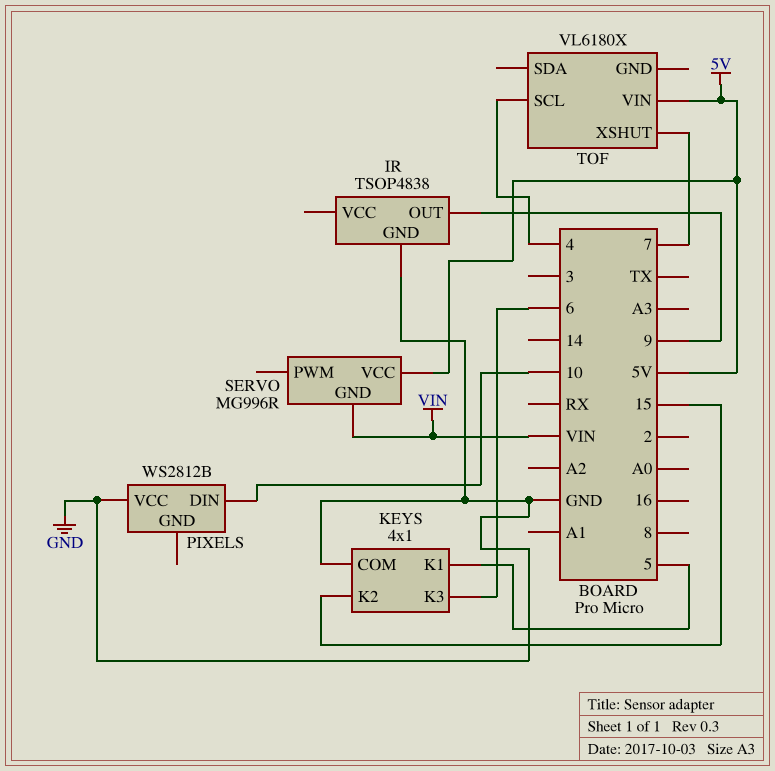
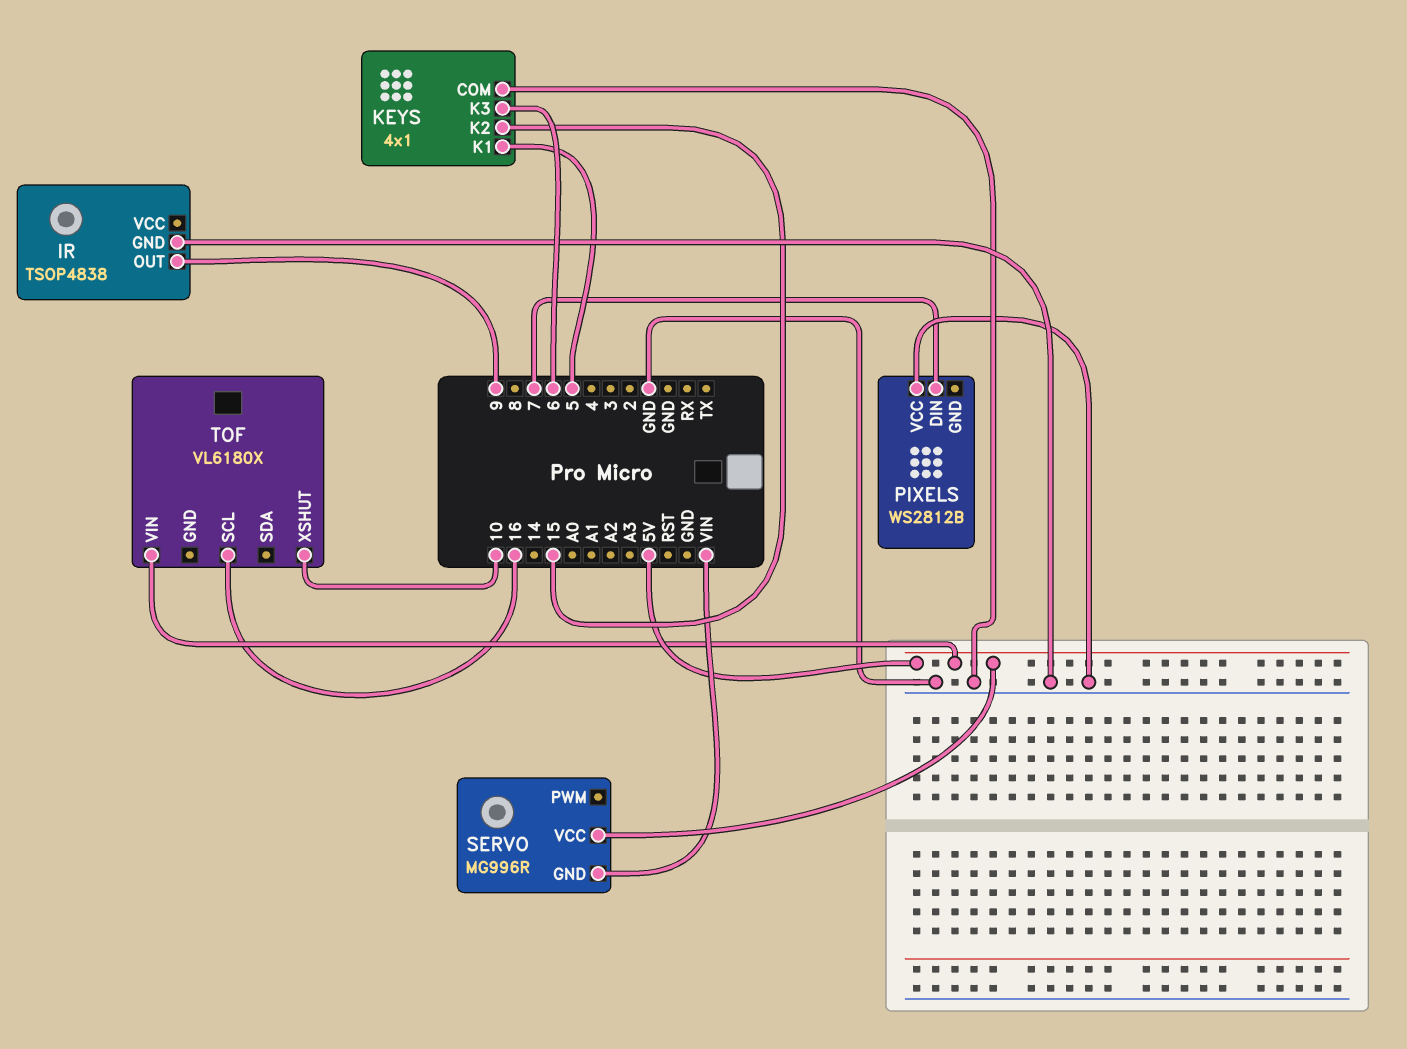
PIXELS pin DIN: 10 -> 7
TOF pin SCL: 4 -> 16
TOF pin XSHUT: 7 -> 10

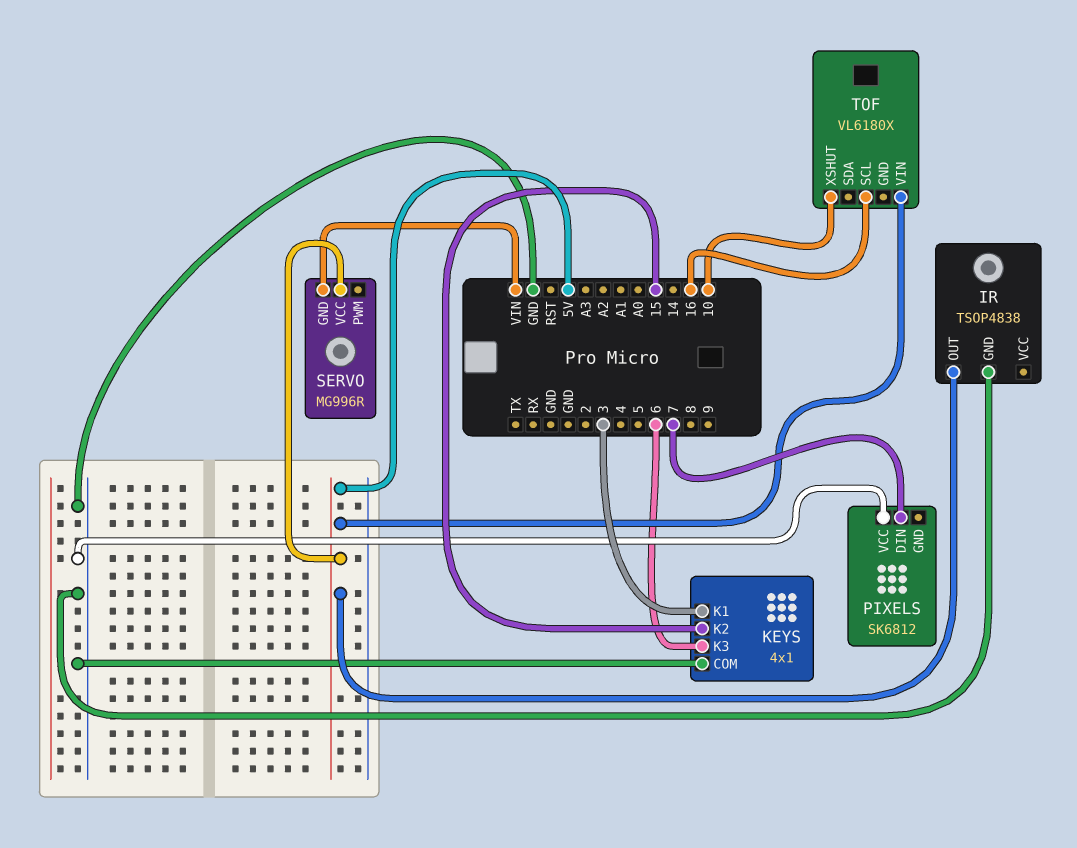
IR pin OUT: 9 -> 5V
KEYS pin K1: 5 -> 3
PIXELS: WS2812B -> SK6812

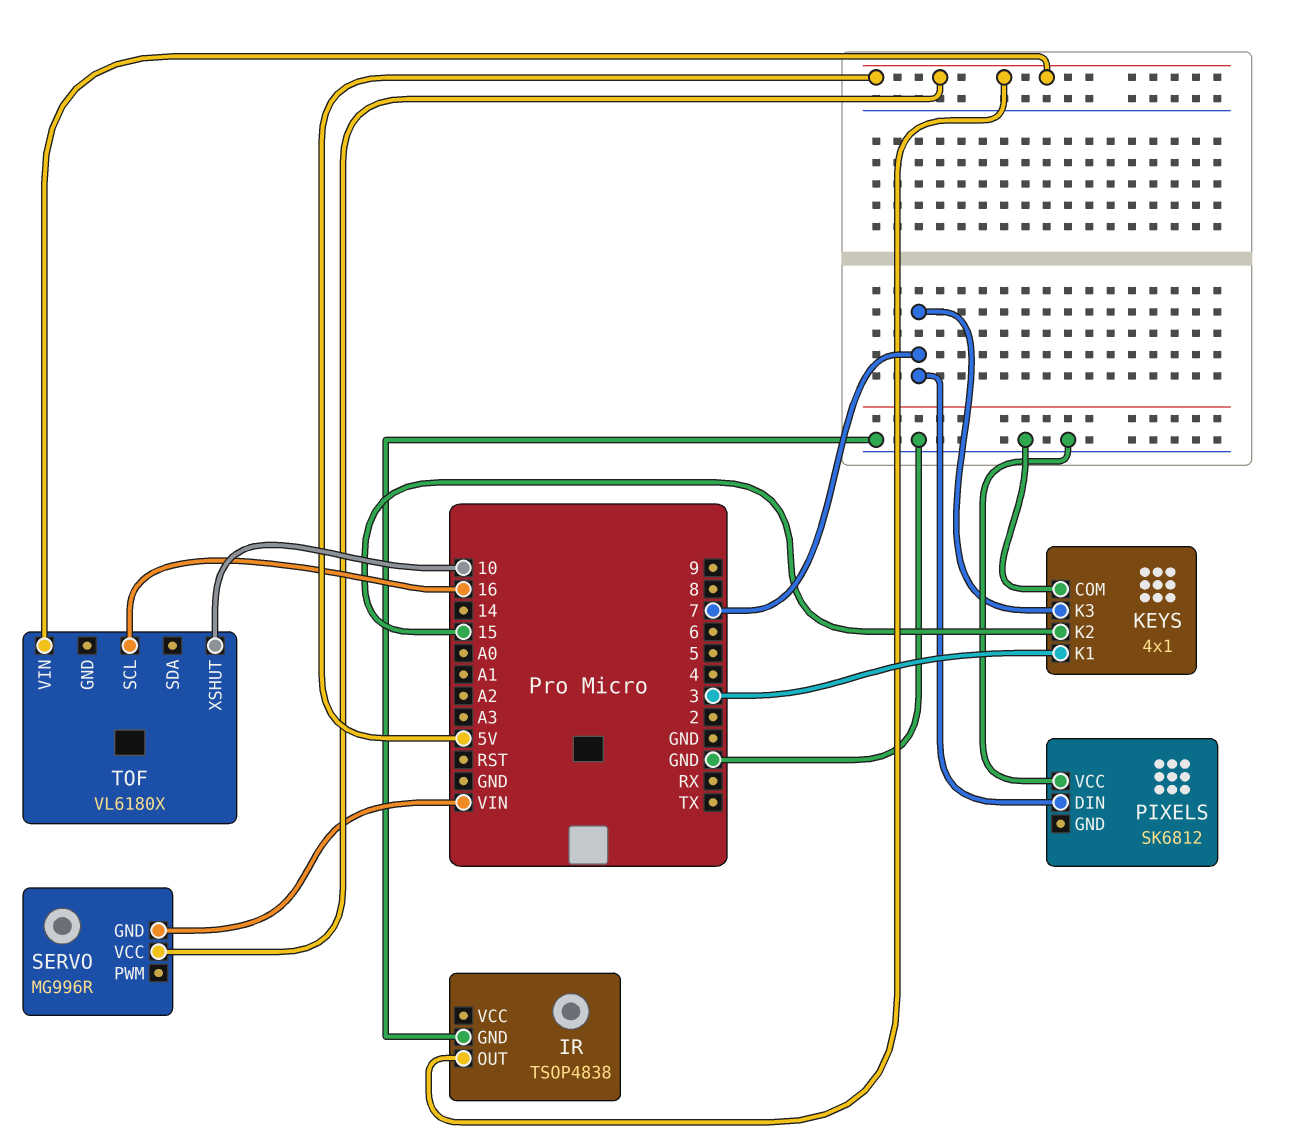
KEYS pin K3: 6 -> 7

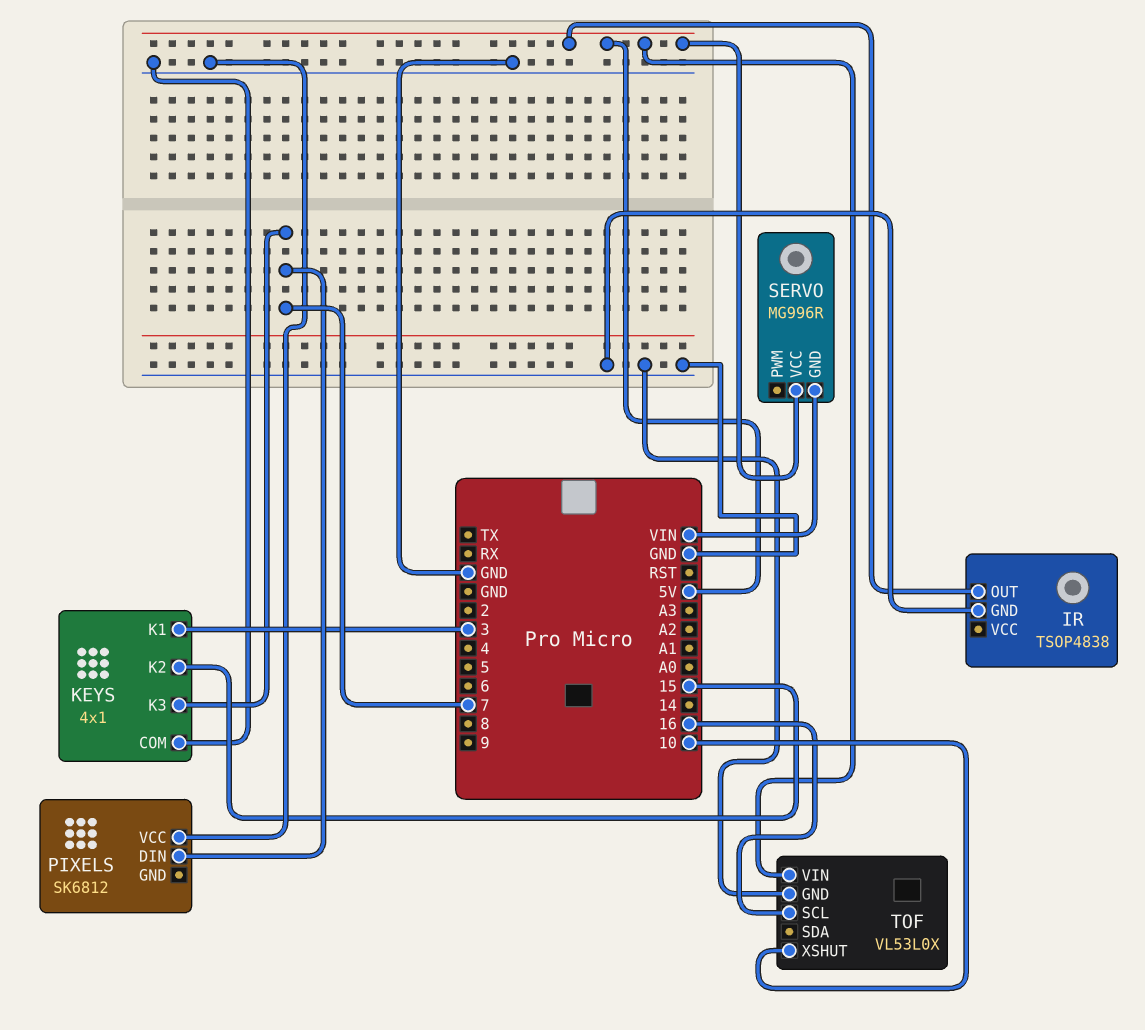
TOF: VL6180X -> VL53L0X
TOF pin GND: none -> GND

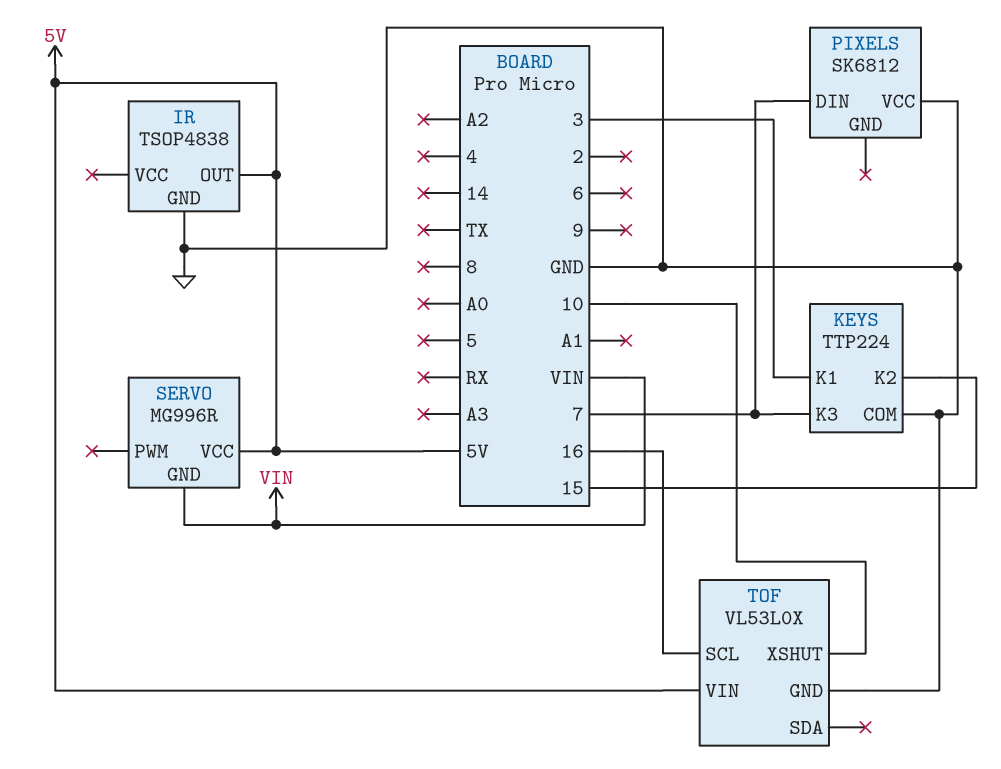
KEYS: 4x1 -> TTP224

